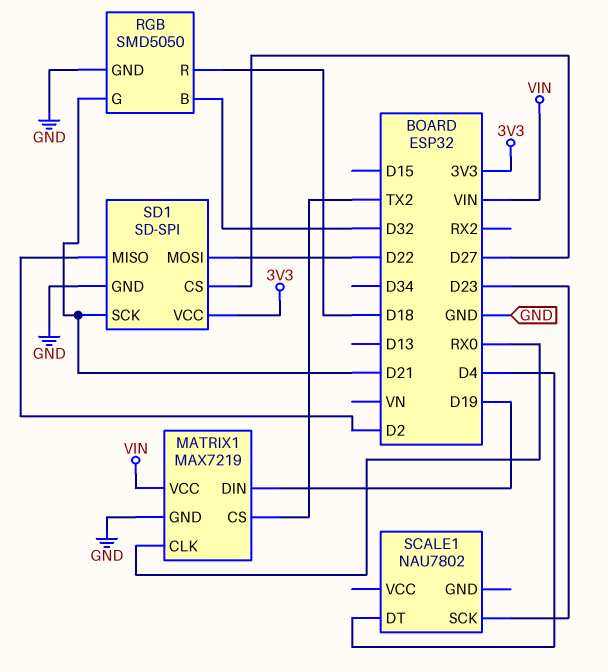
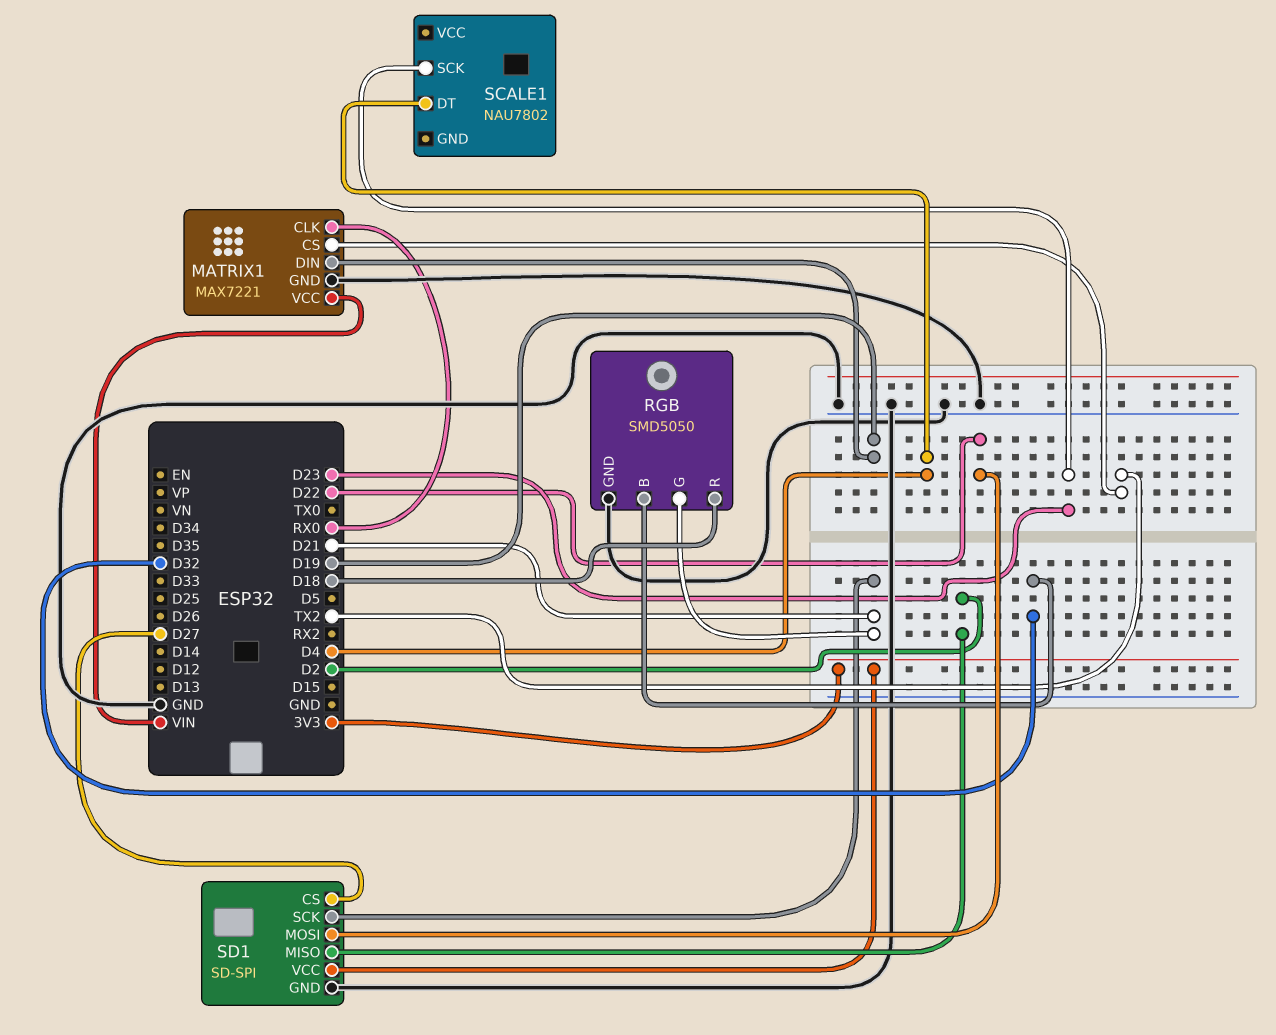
MATRIX1: MAX7219 -> MAX7221

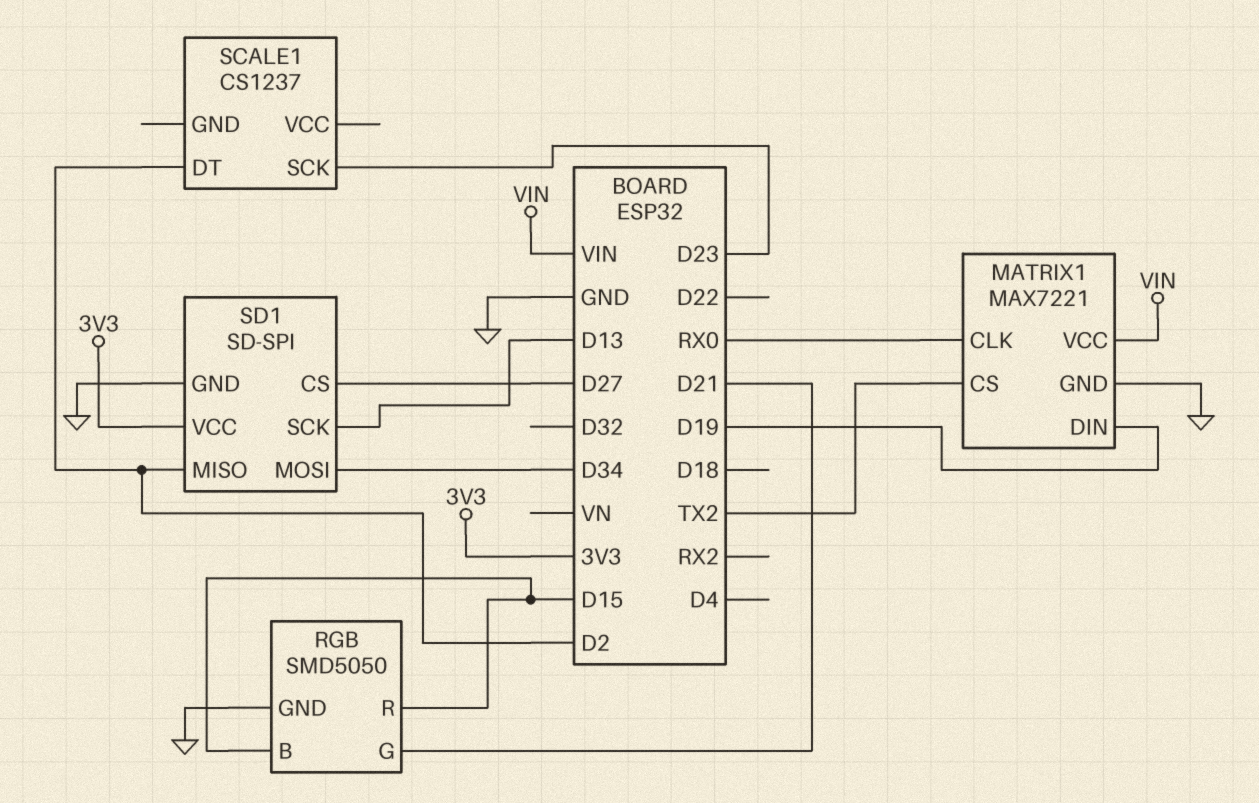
RGB pin B: D32 -> D15
RGB pin R: D18 -> D15
SCALE1: NAU7802 -> CS1237
SCALE1 pin DT: D4 -> D2
SD1 pin MOSI: D22 -> D34
SD1 pin SCK: D21 -> D13

